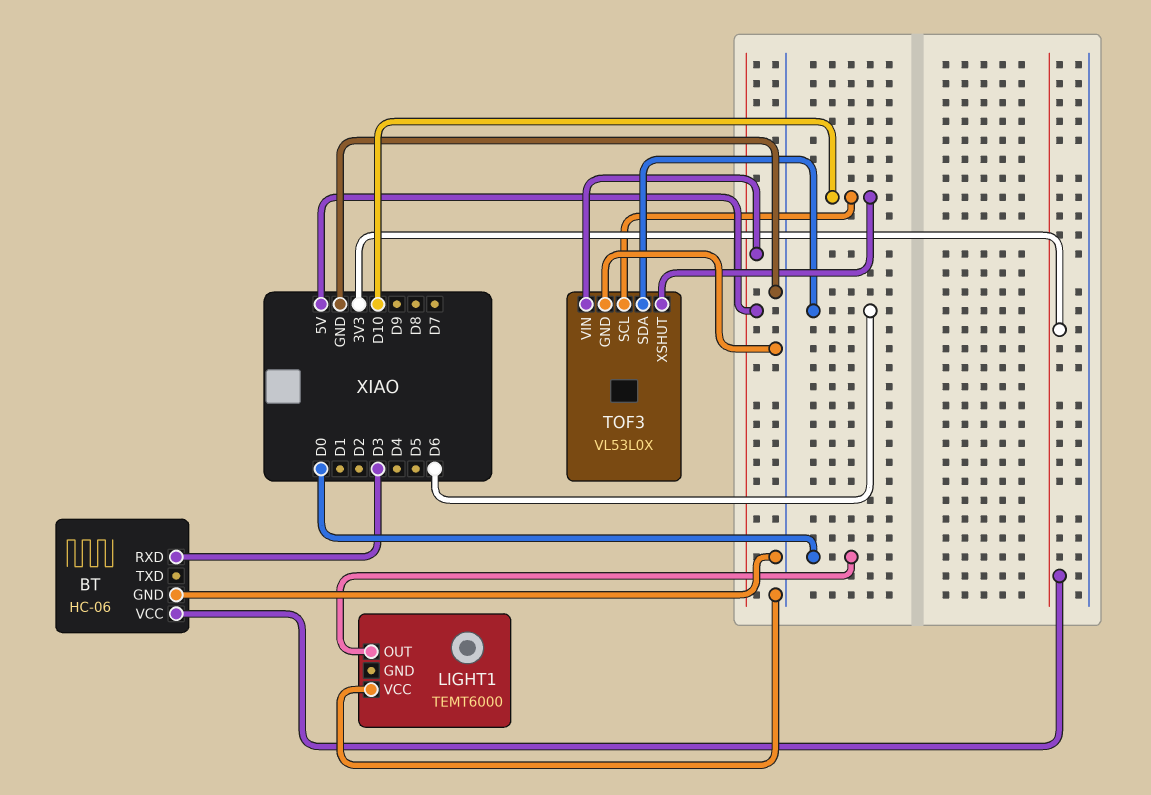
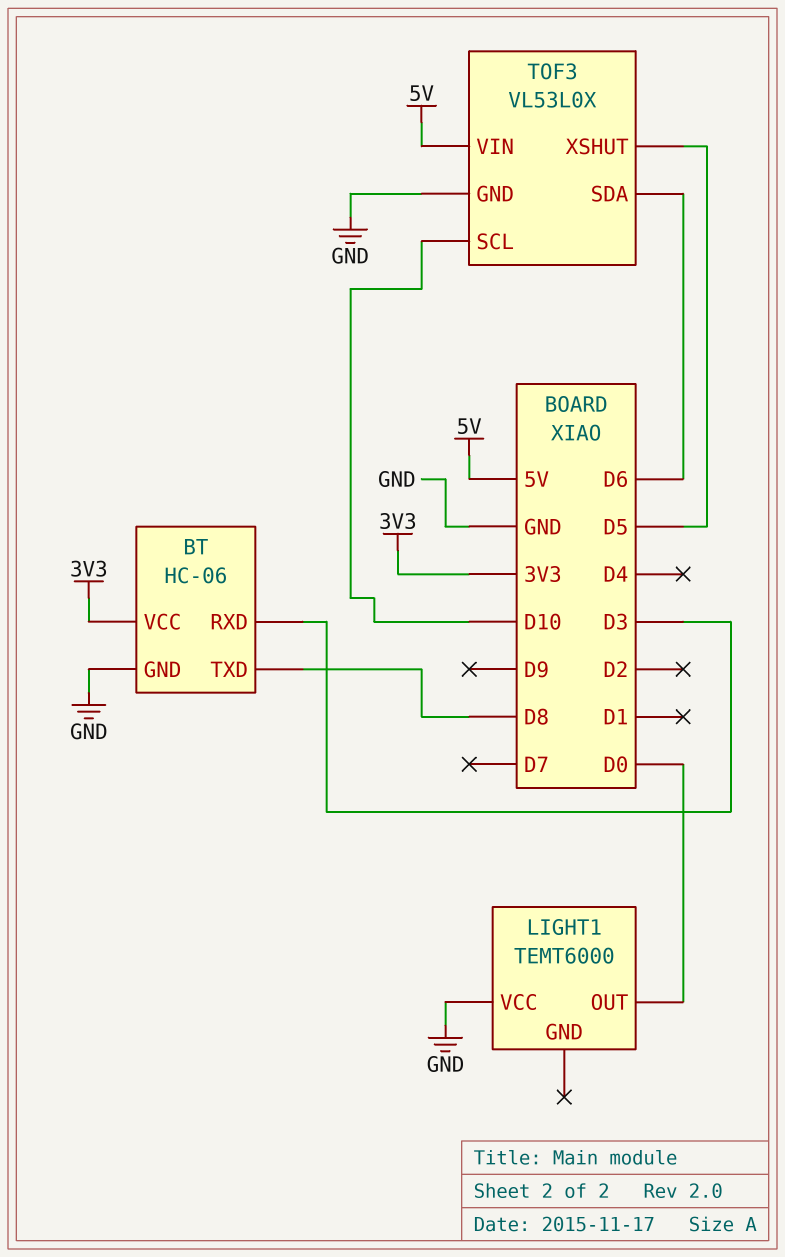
BT pin TXD: none -> D8
TOF3 pin XSHUT: D10 -> D5

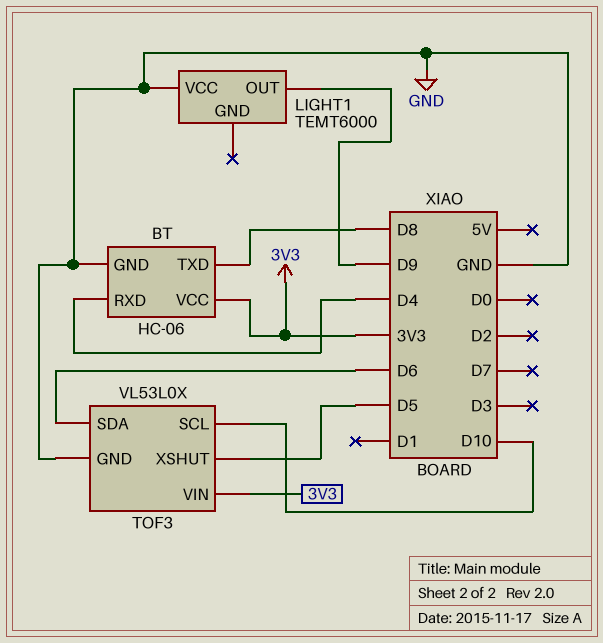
BT pin RXD: D3 -> D4
LIGHT1 pin OUT: D0 -> D9
TOF3 pin VIN: 5V -> 3V3

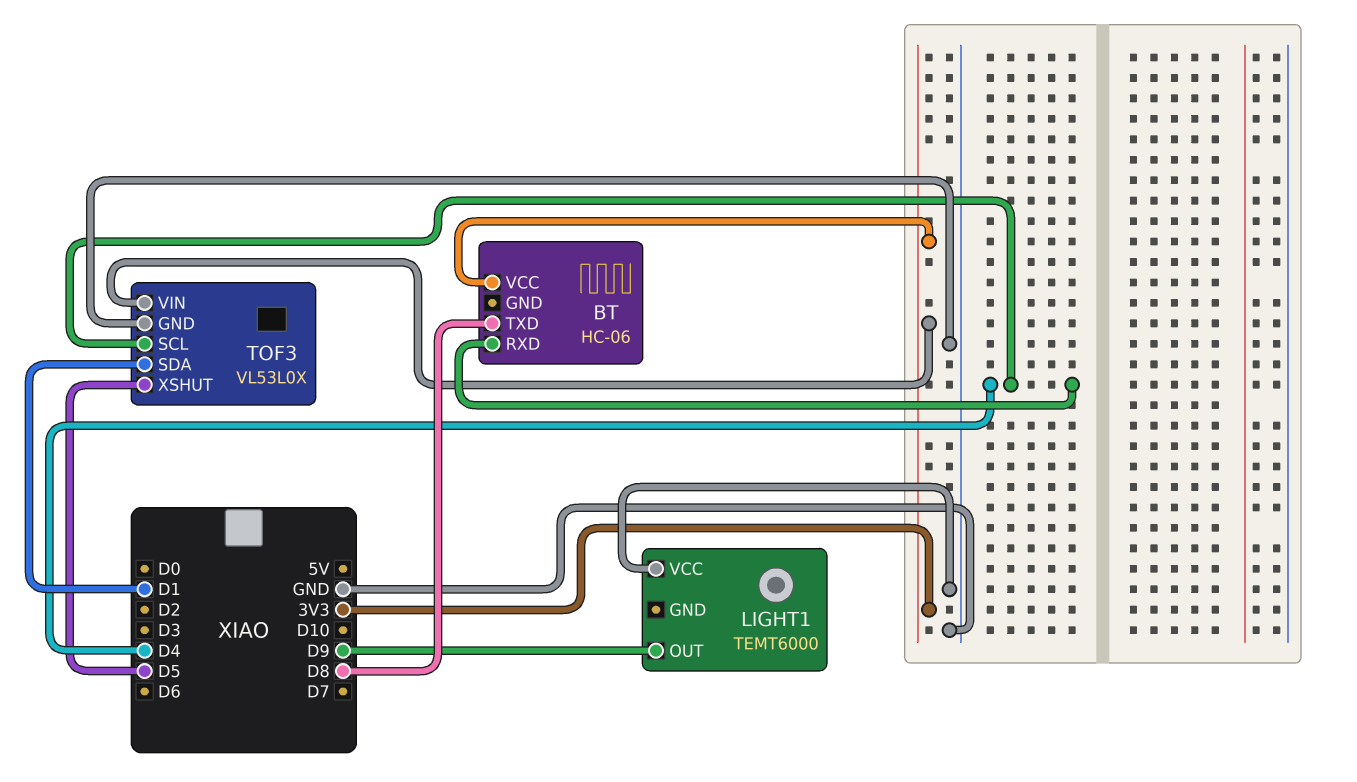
BT pin GND: GND -> none
TOF3 pin SCL: D10 -> D4
TOF3 pin SDA: D6 -> D1

